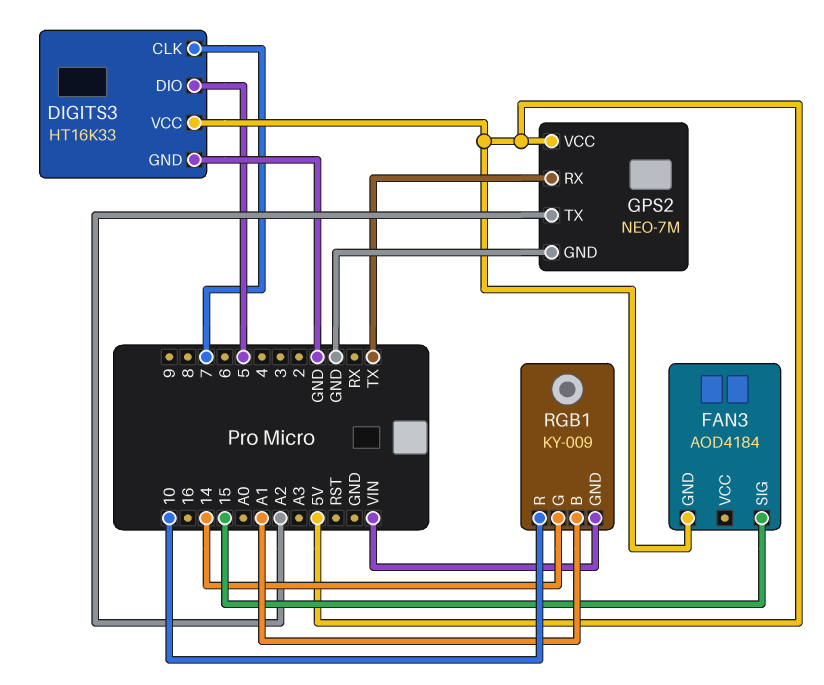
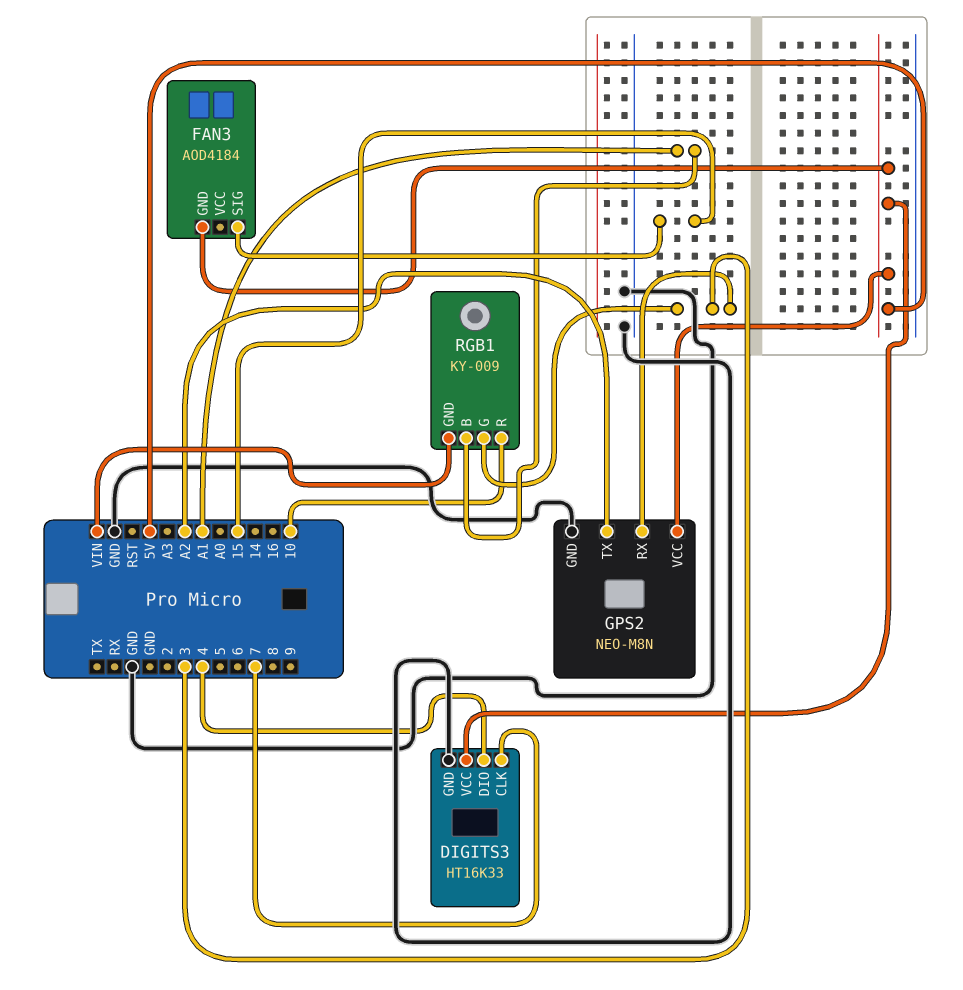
DIGITS3 pin DIO: 5 -> 4
GPS2: NEO-7M -> NEO-M8N
GPS2 pin RX: TX -> 3
RGB1 pin G: 14 -> 3

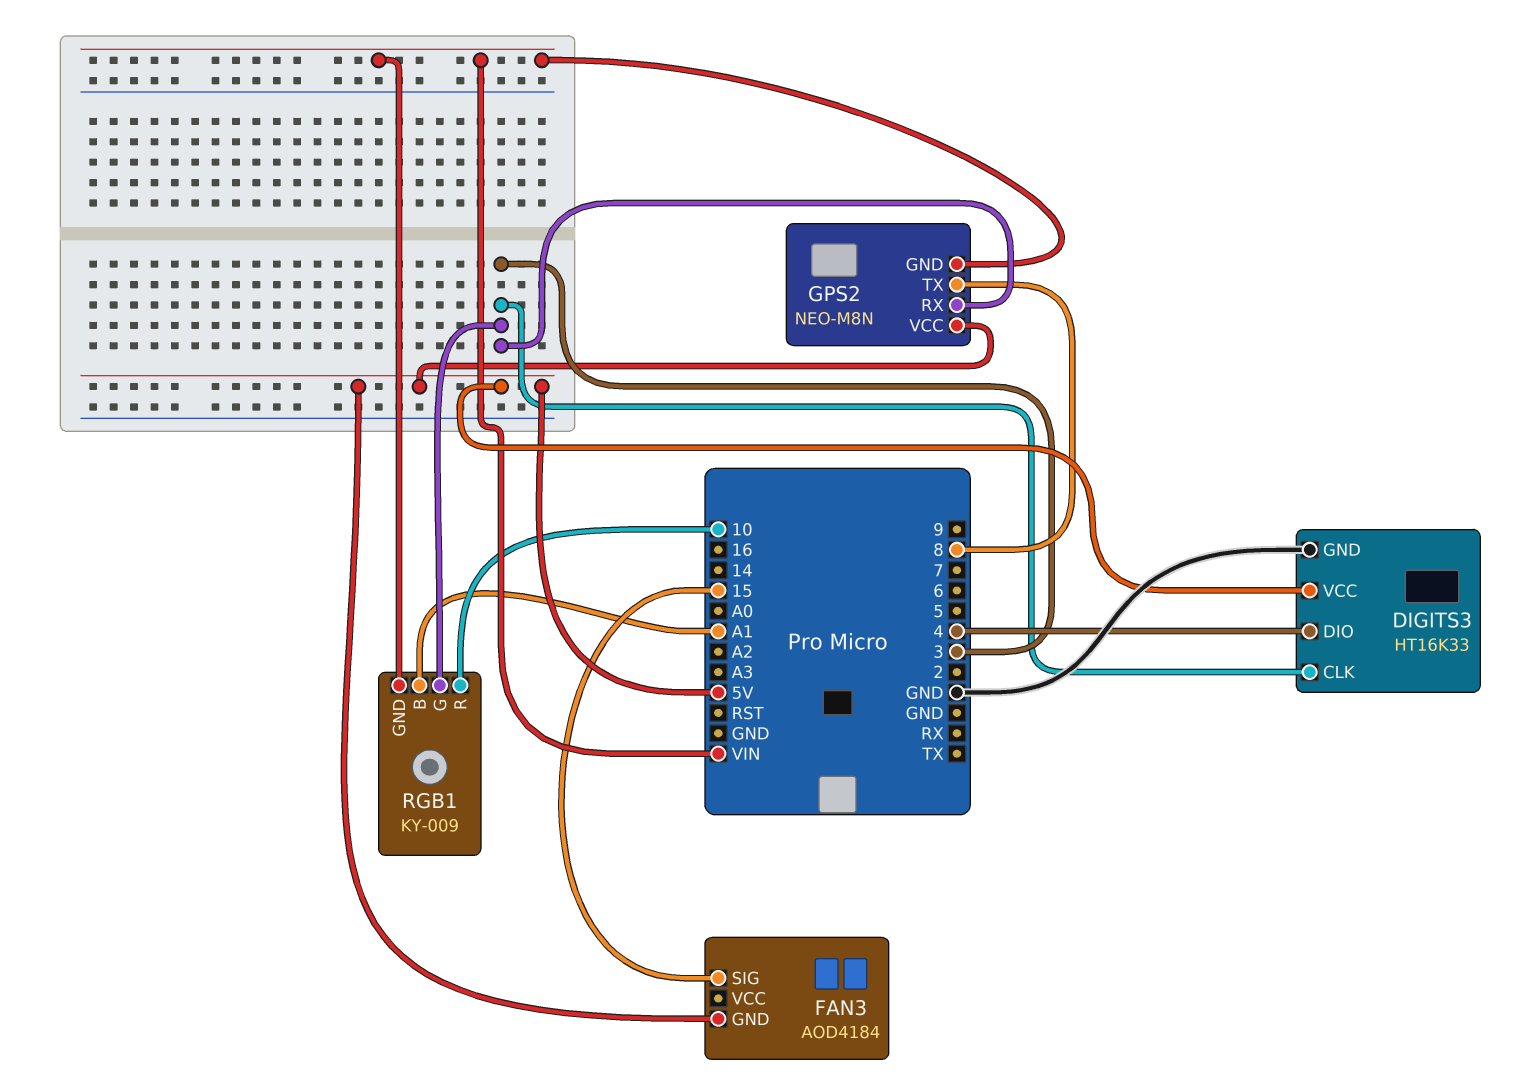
DIGITS3 pin CLK: 7 -> 3
GPS2 pin GND: GND -> VIN
GPS2 pin TX: A2 -> 8

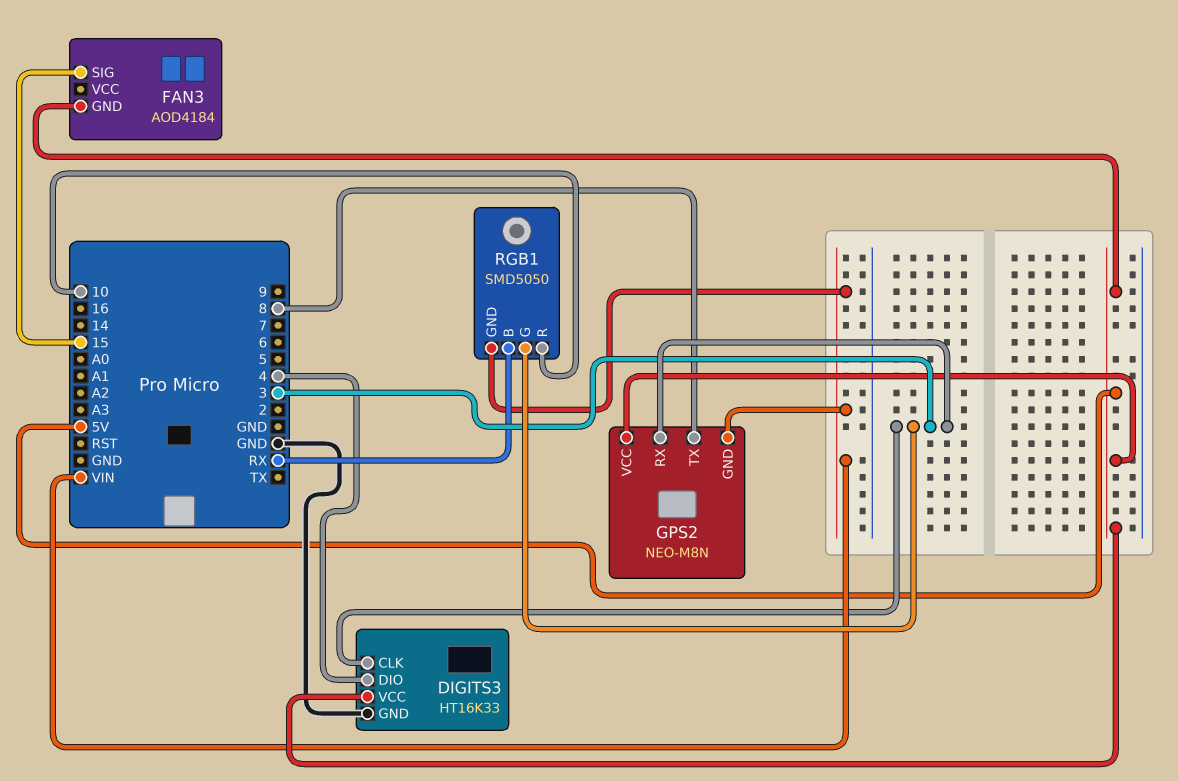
RGB1: KY-009 -> SMD5050
RGB1 pin B: A1 -> RX

